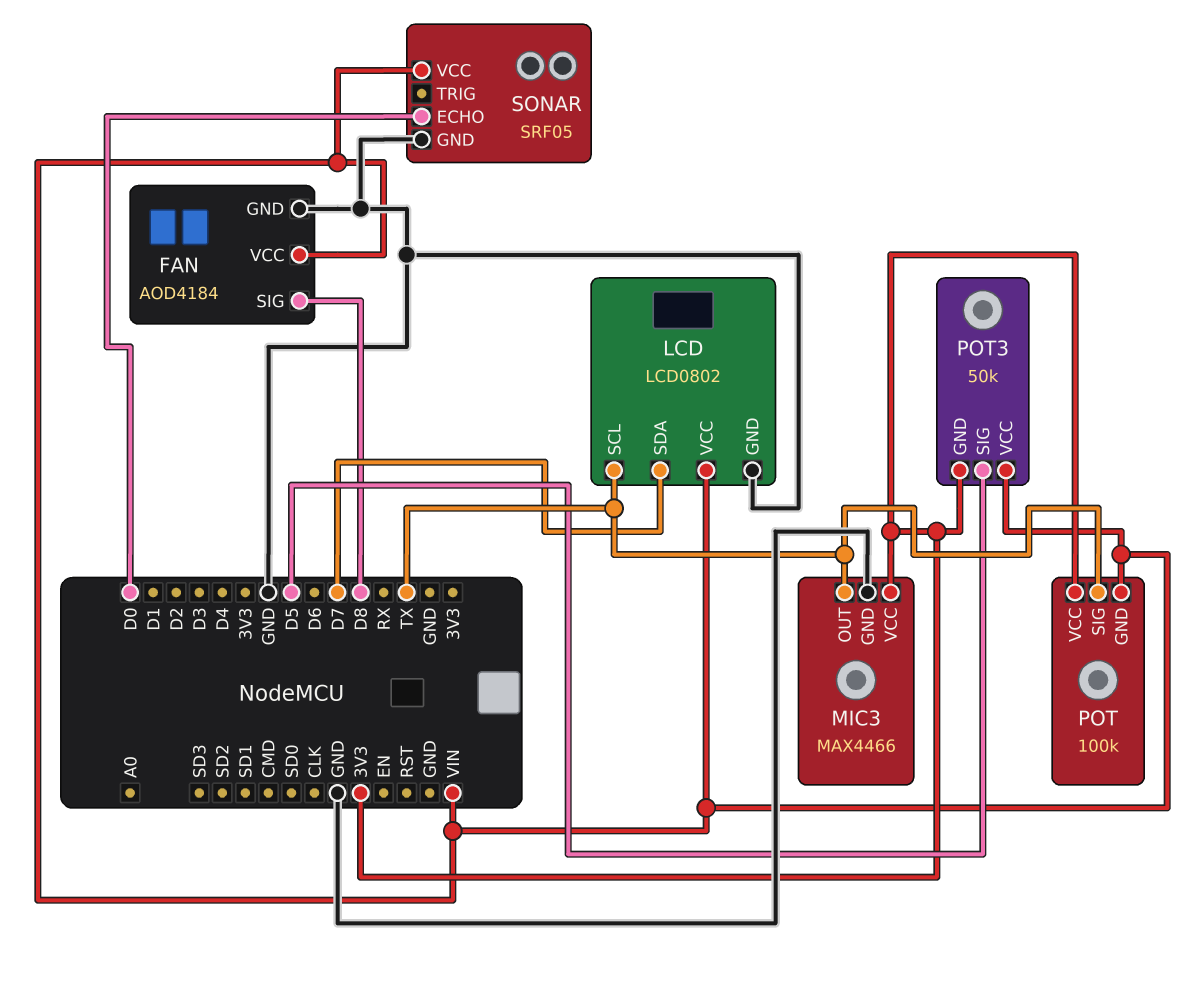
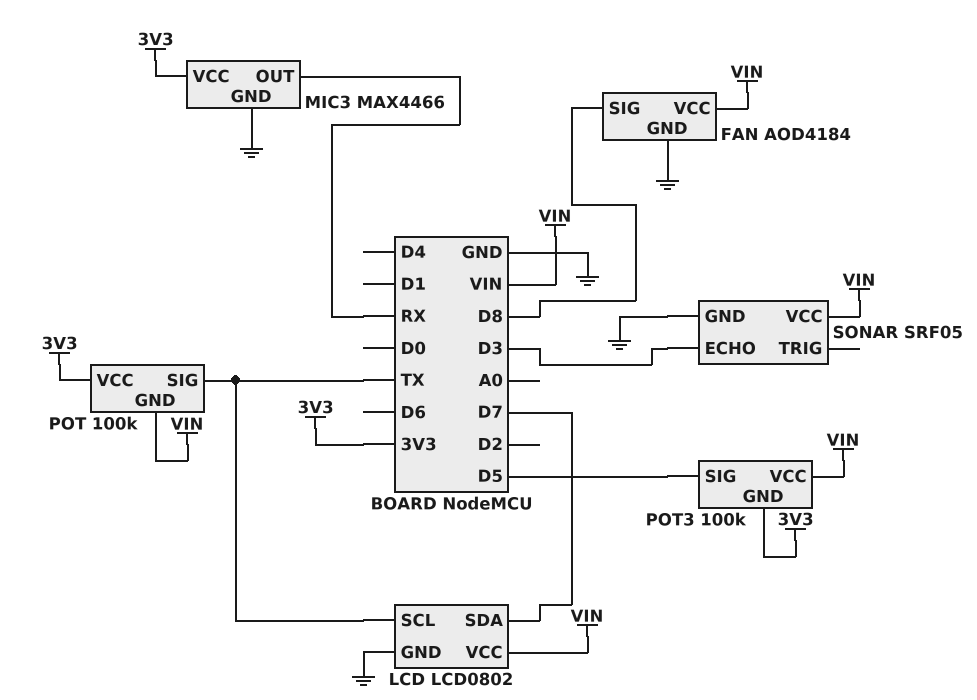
MIC3 pin OUT: TX -> RX
POT3: 50k -> 100k
SONAR pin ECHO: D0 -> D3

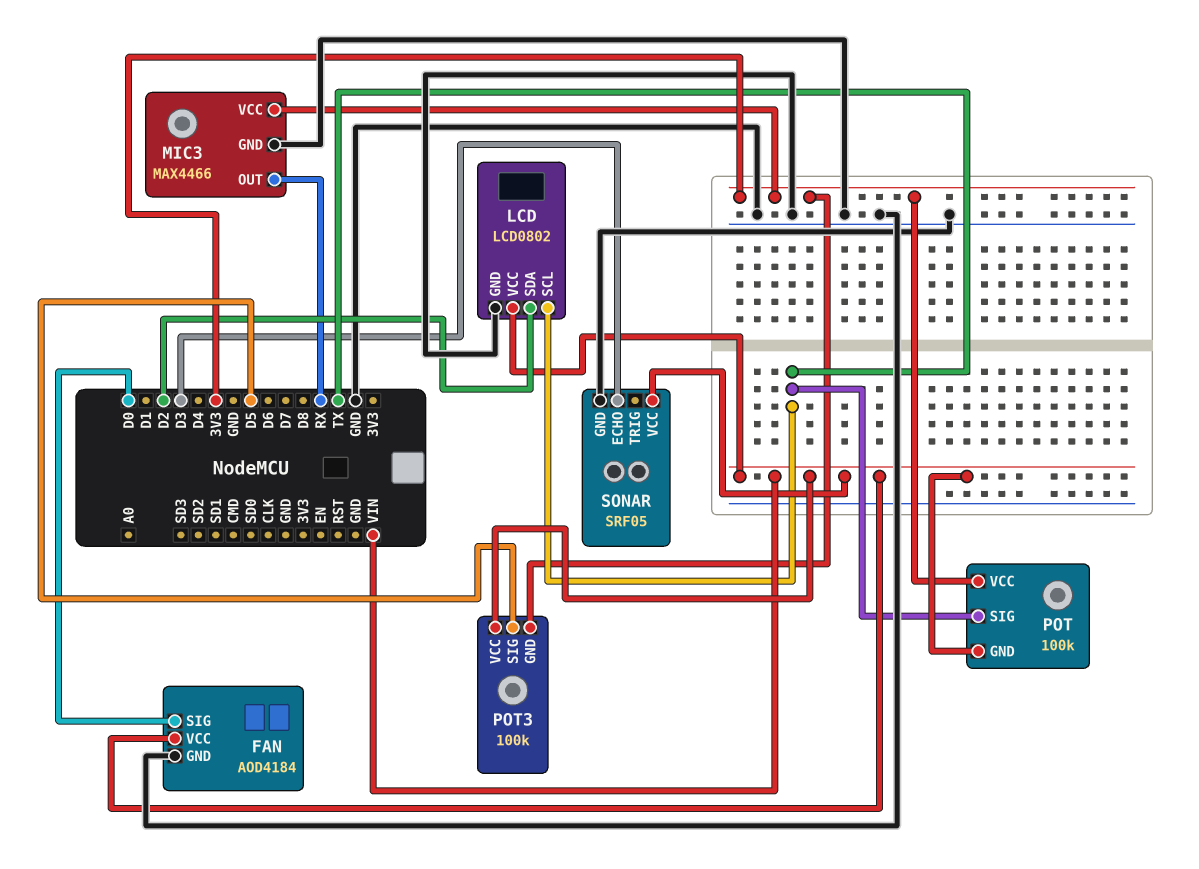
FAN pin SIG: D8 -> D0
LCD pin SDA: D7 -> D2

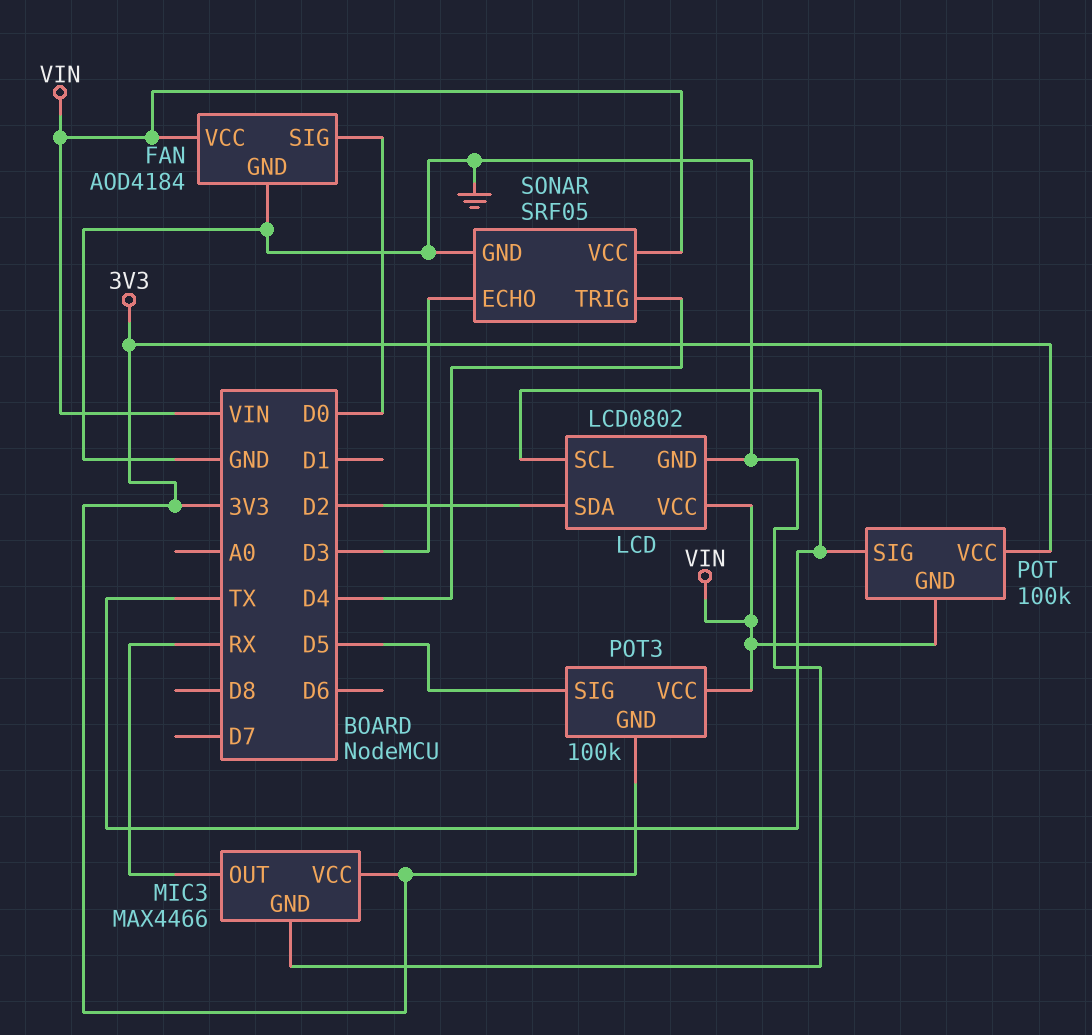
SONAR pin TRIG: none -> D4

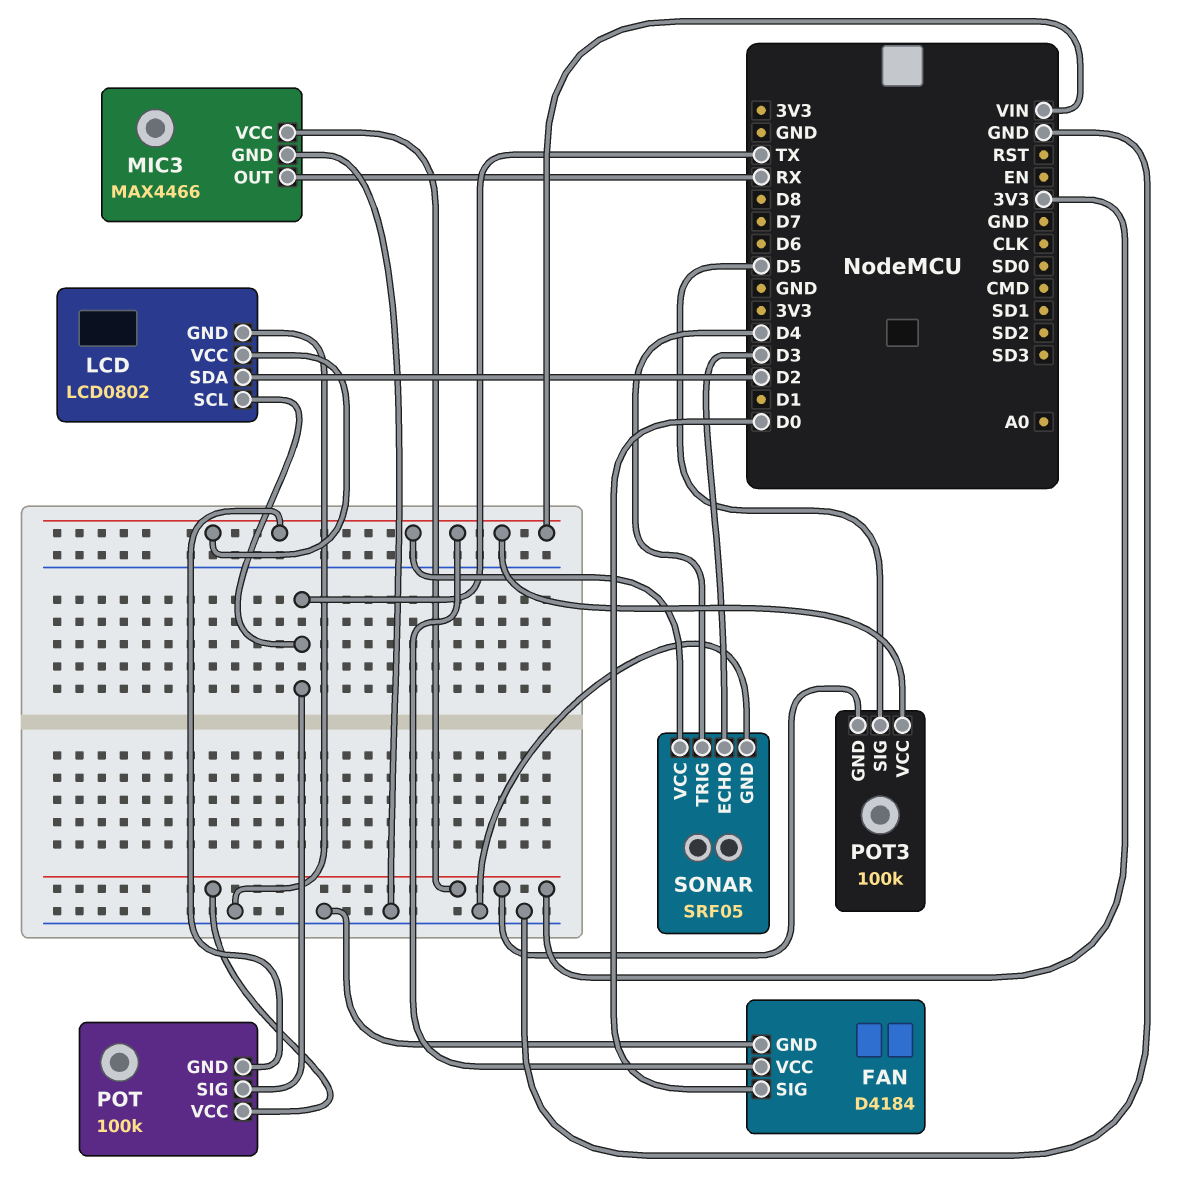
FAN: AOD4184 -> D4184

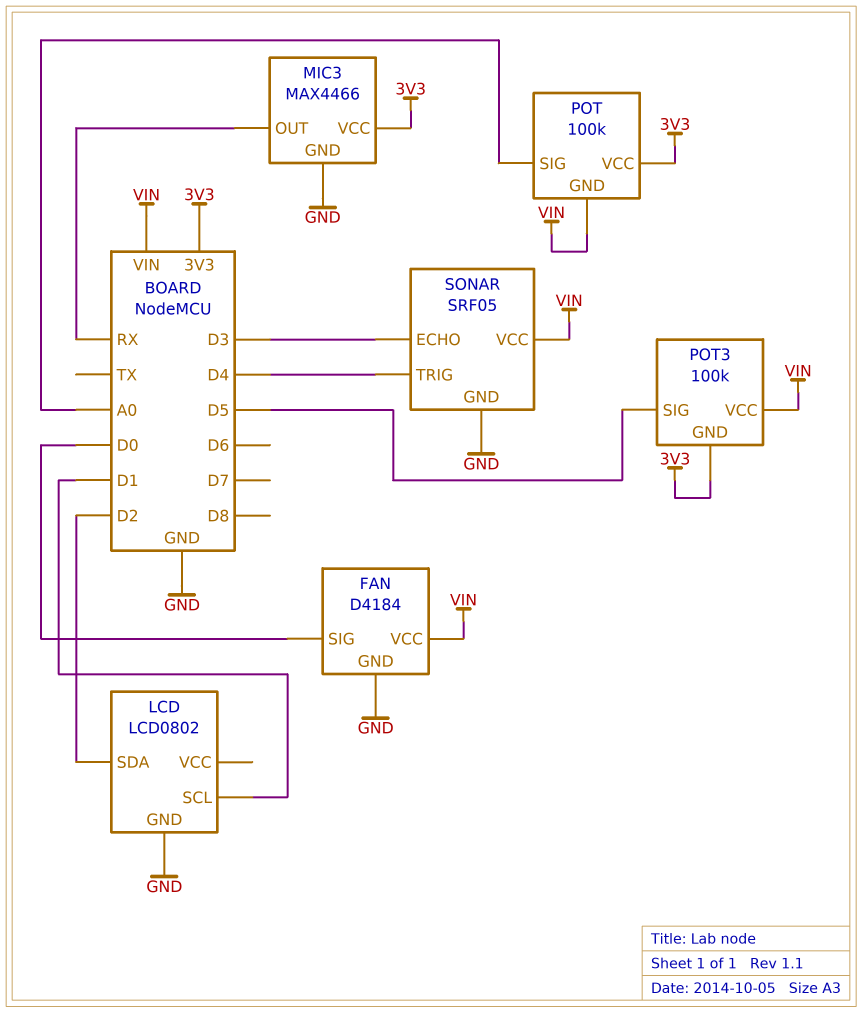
LCD pin SCL: TX -> D1
LCD pin VCC: VIN -> none
POT pin SIG: TX -> A0

